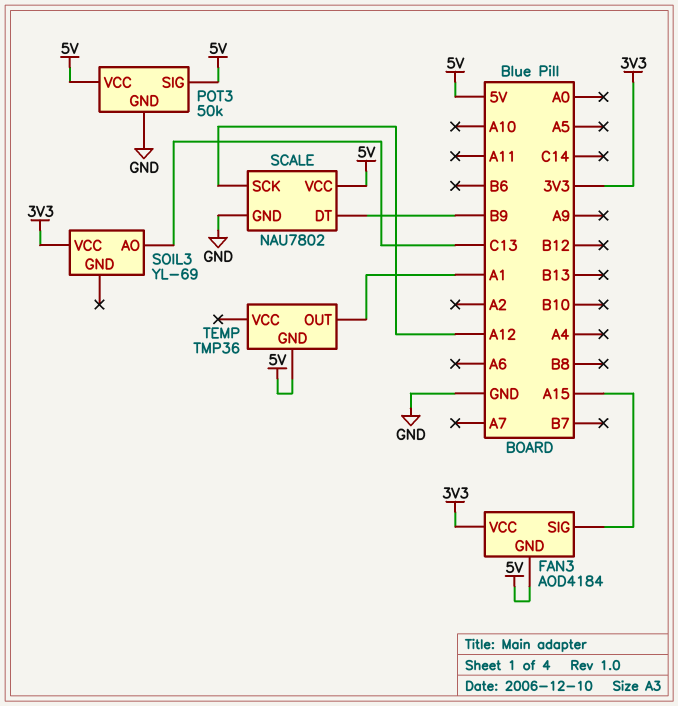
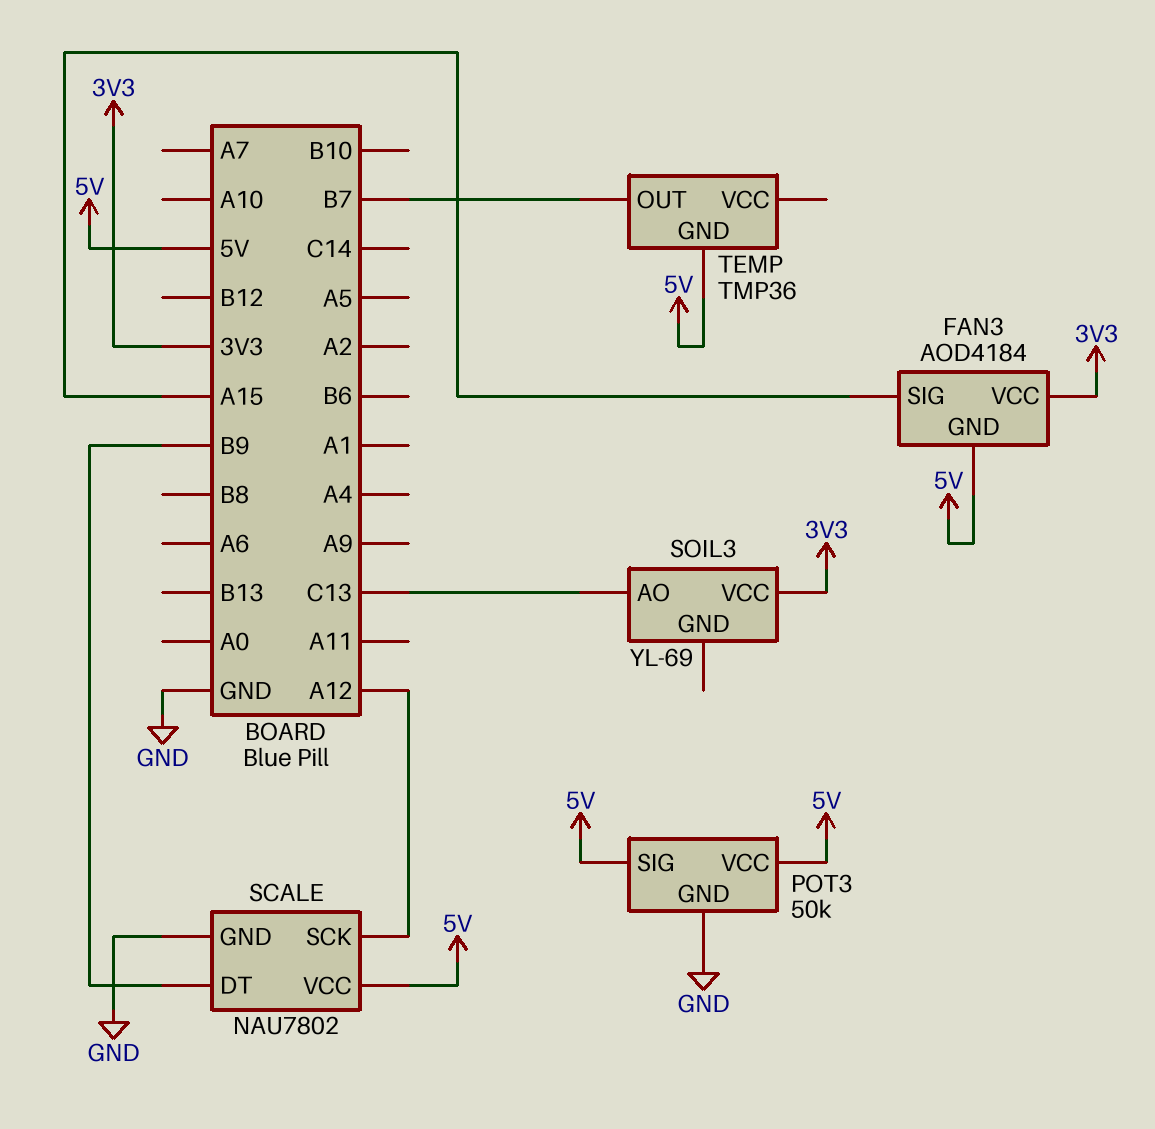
TEMP pin OUT: A1 -> B7

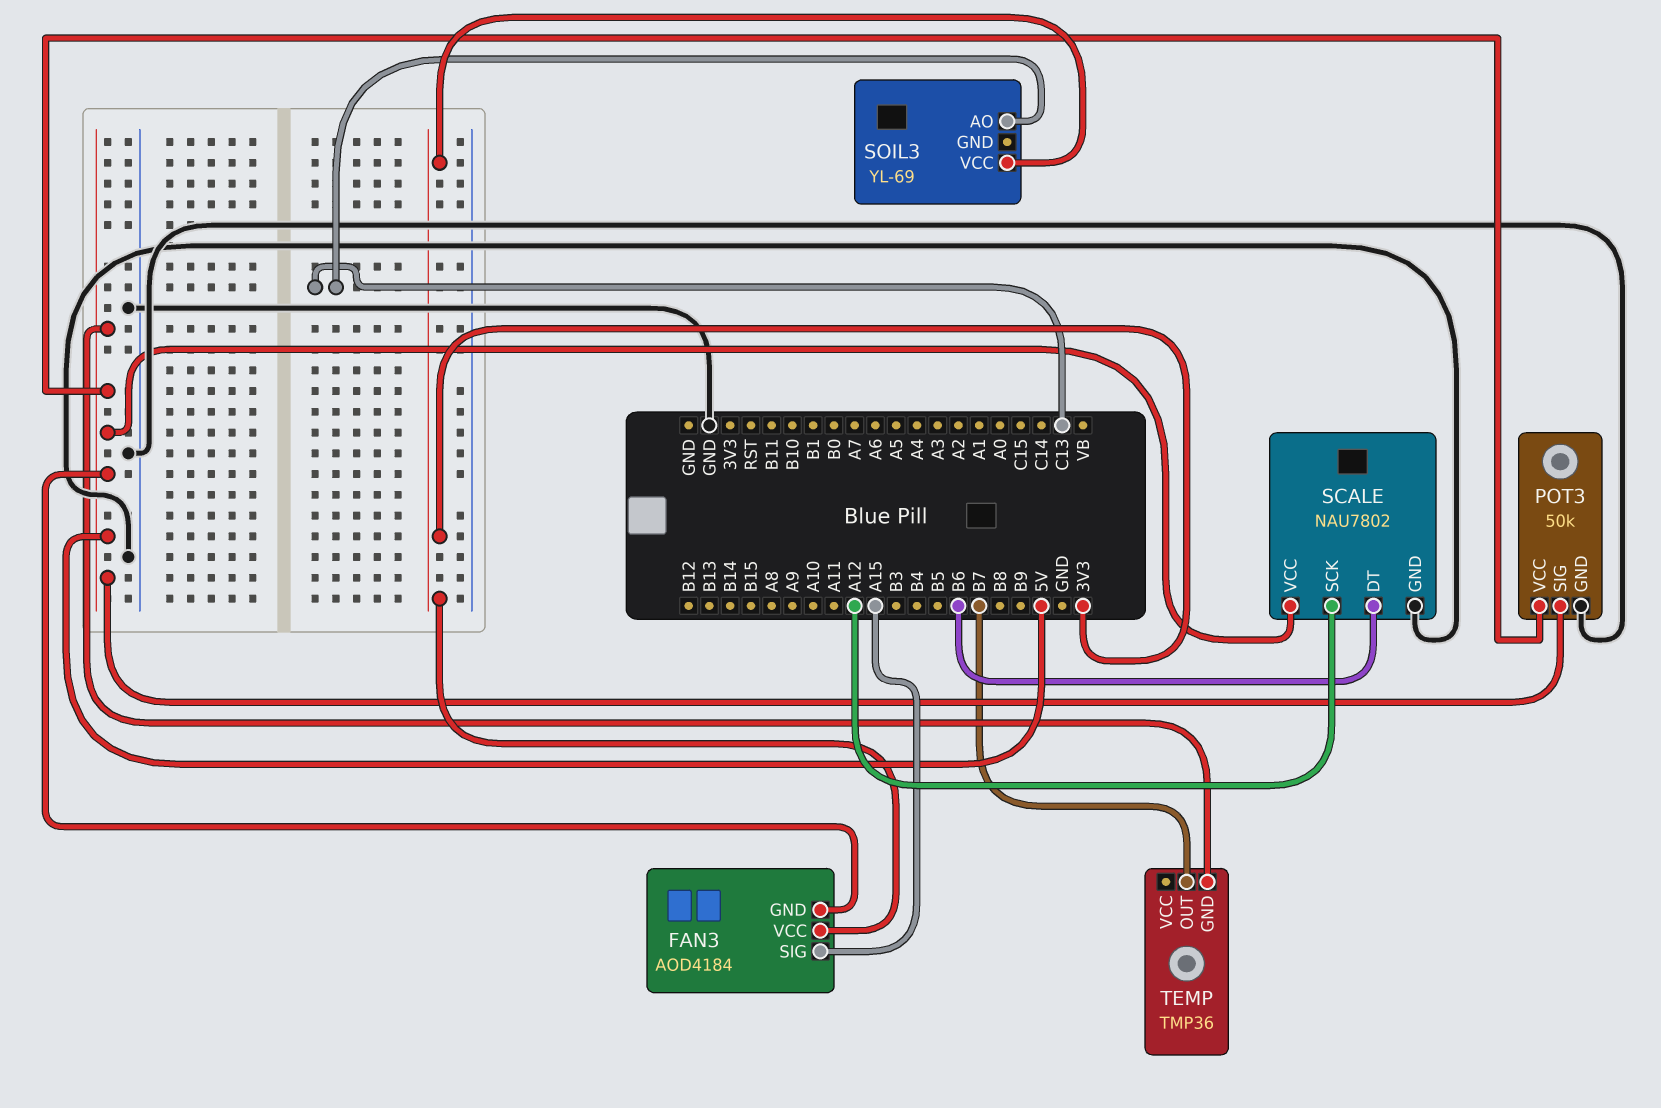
SCALE pin DT: B9 -> B6

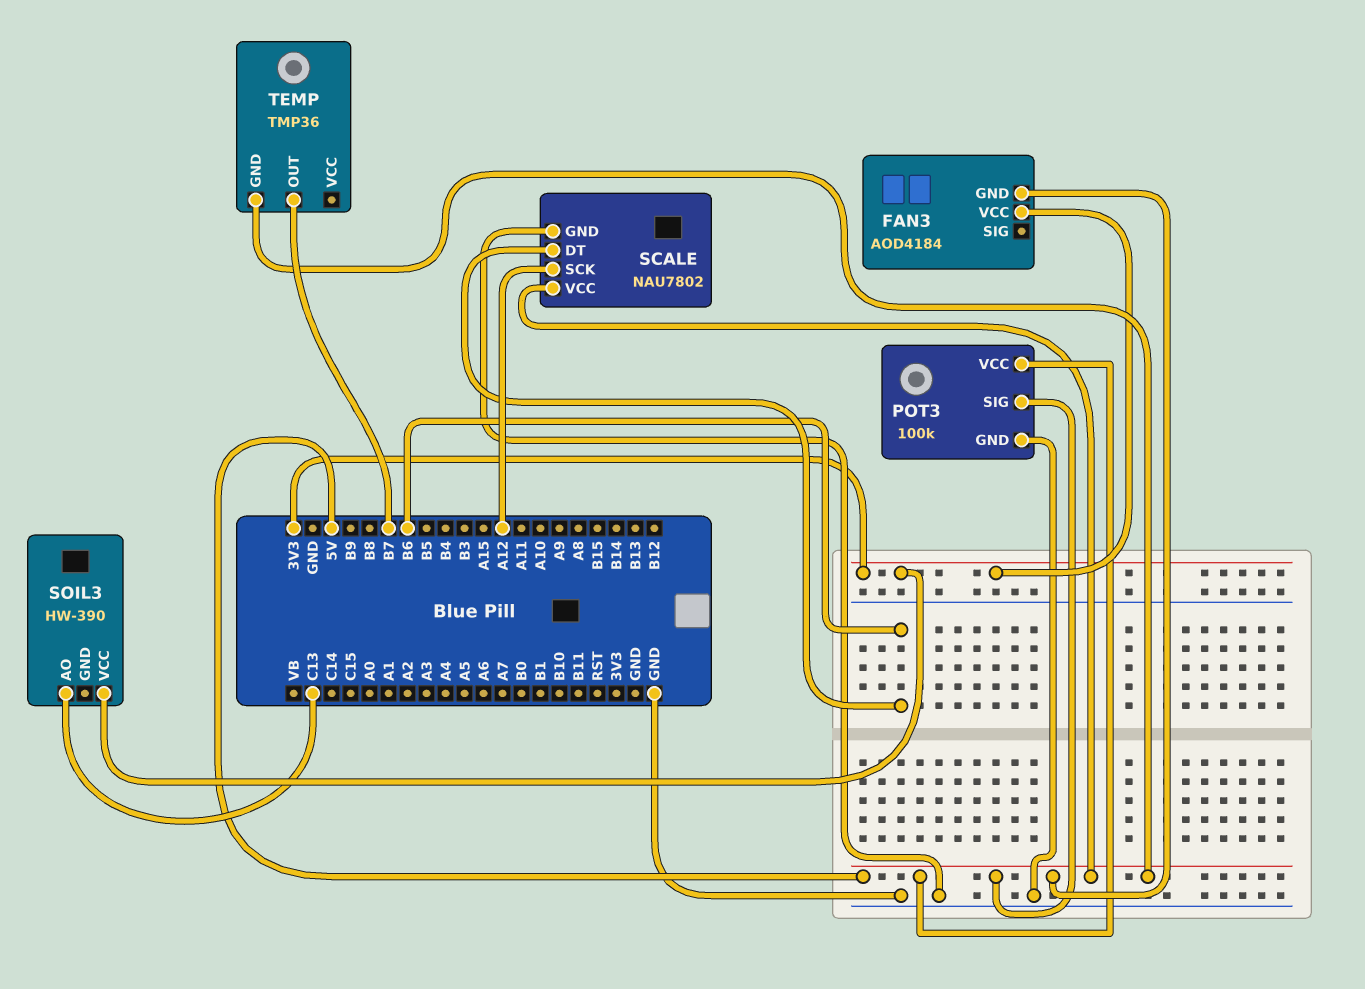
FAN3 pin SIG: A15 -> none
POT3: 50k -> 100k
SOIL3: YL-69 -> HW-390

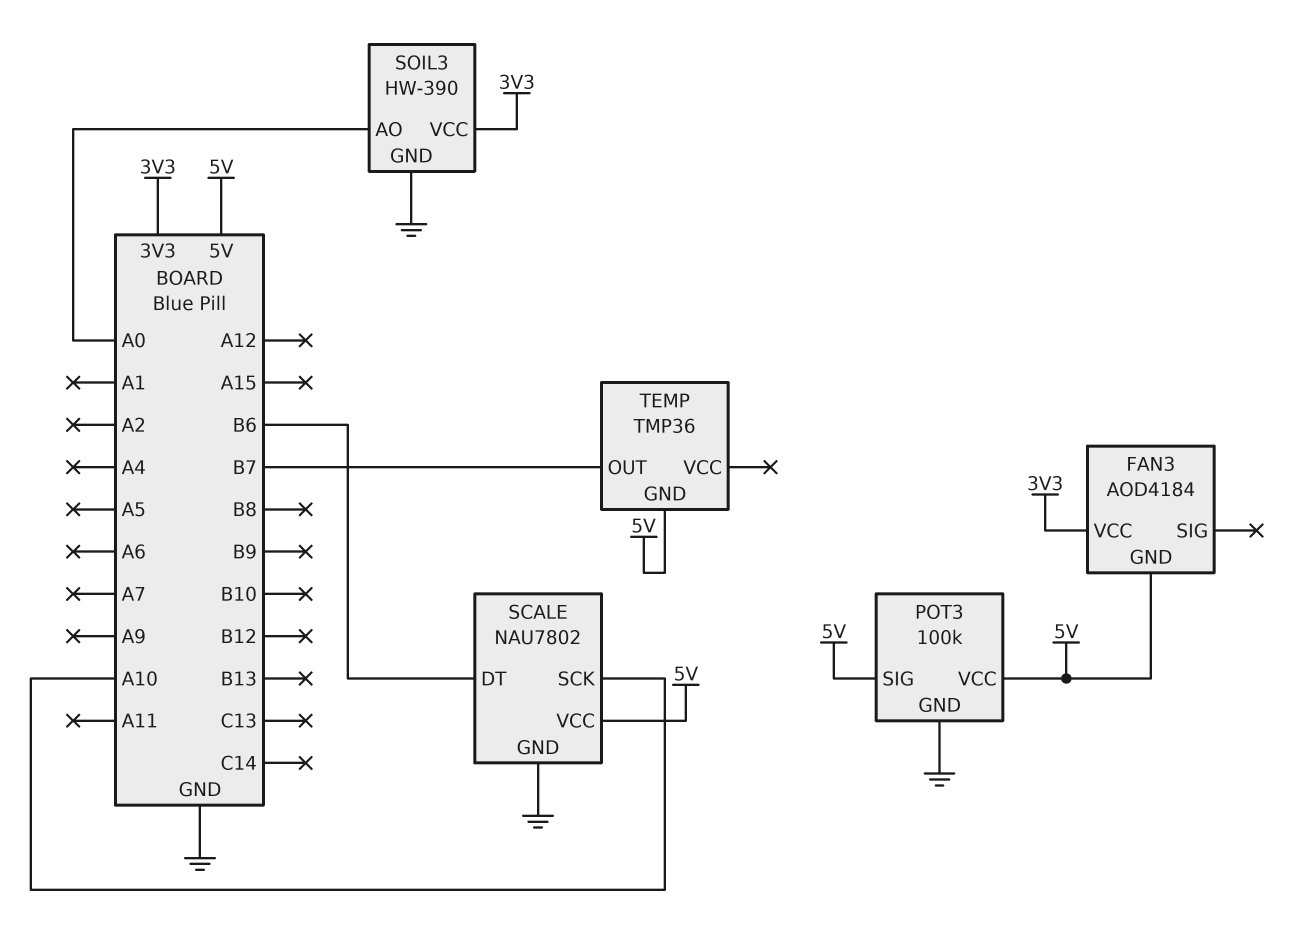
SCALE pin SCK: A12 -> A10
SOIL3 pin AO: C13 -> A0
SOIL3 pin GND: none -> GND

